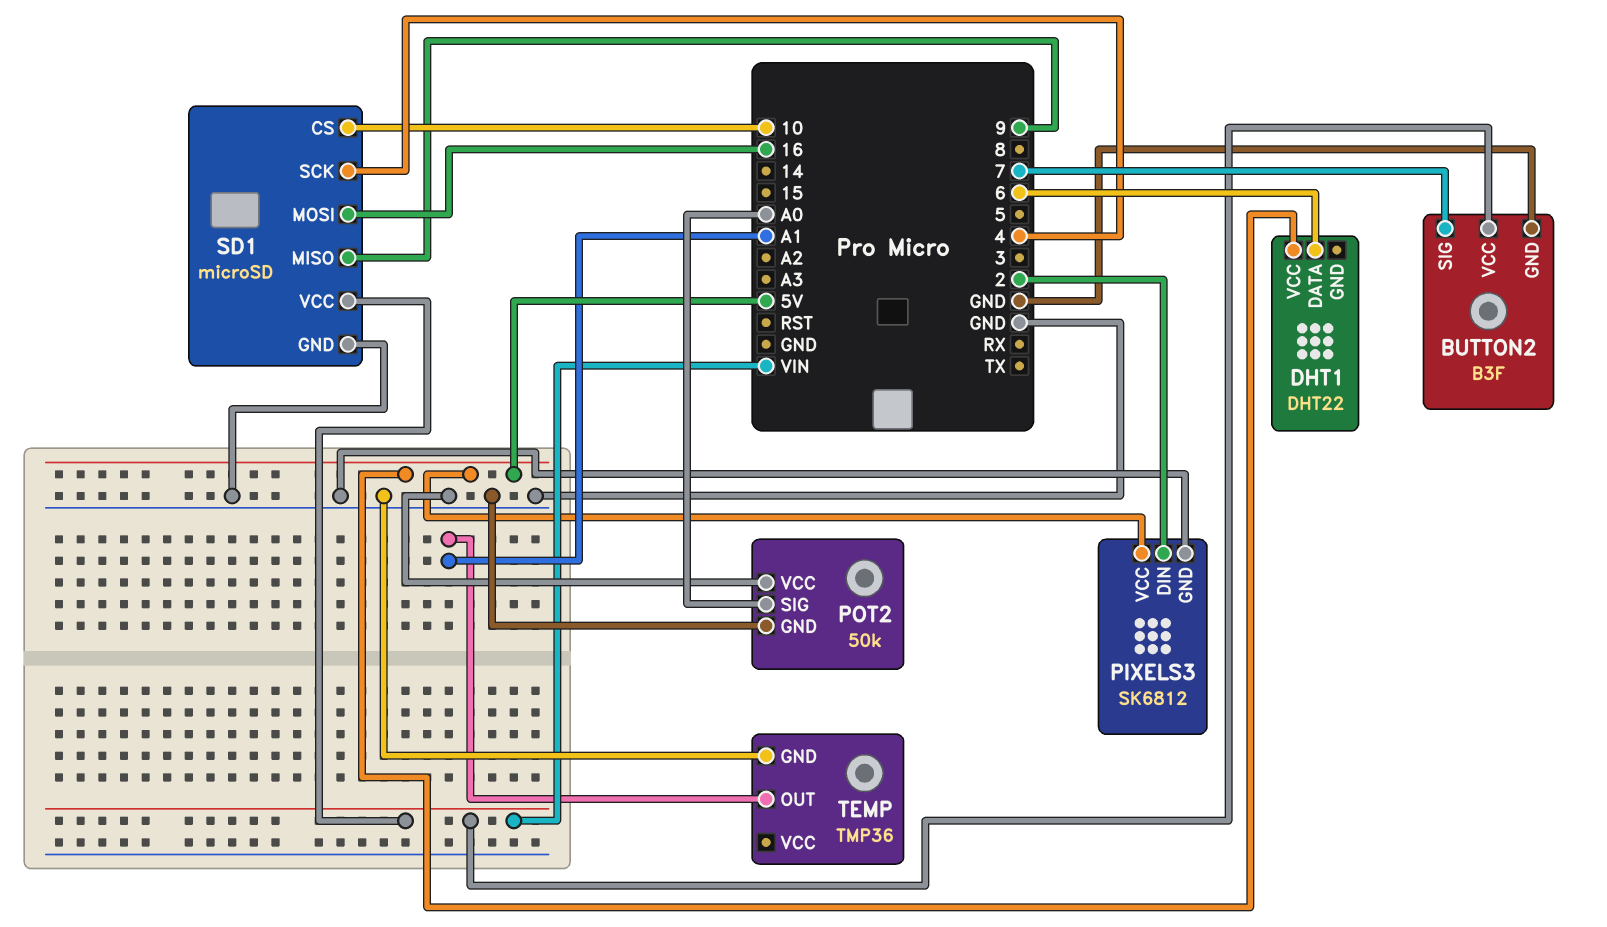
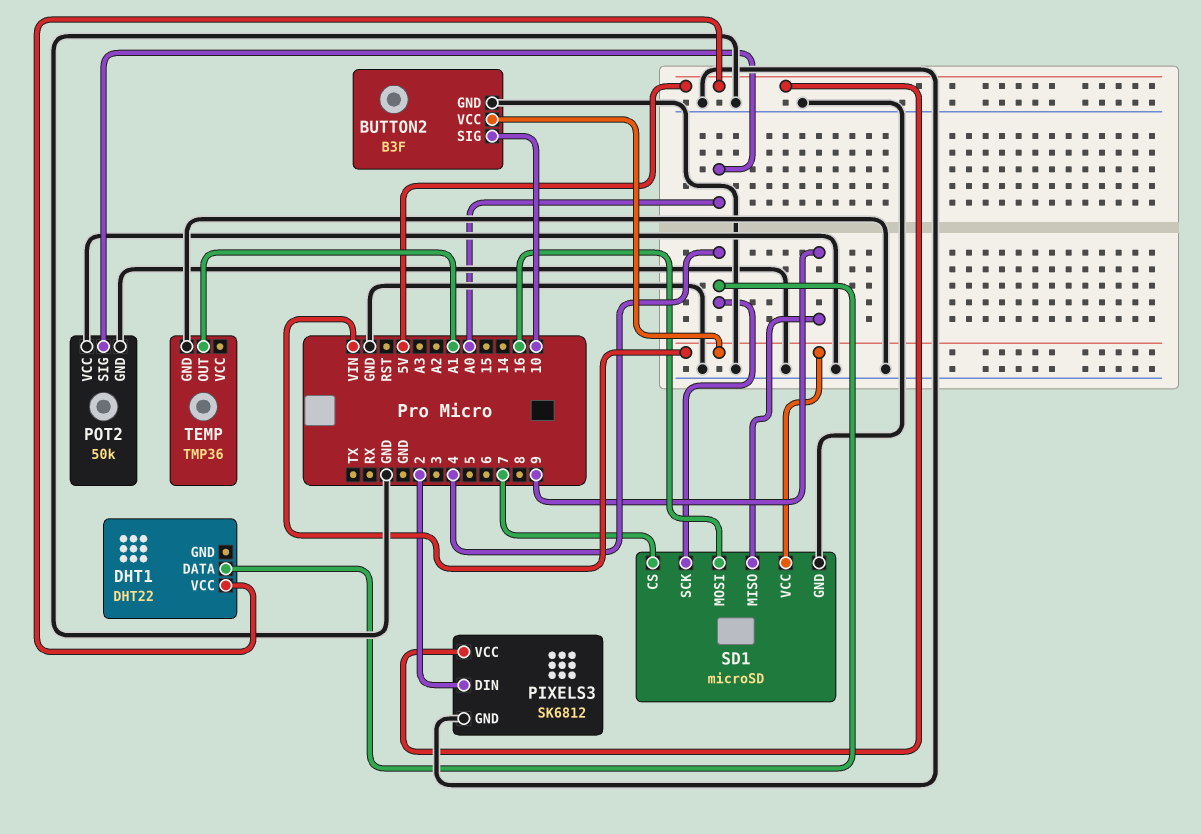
BUTTON2 pin SIG: 7 -> 10
DHT1 pin DATA: 6 -> 4
SD1 pin CS: 10 -> 7

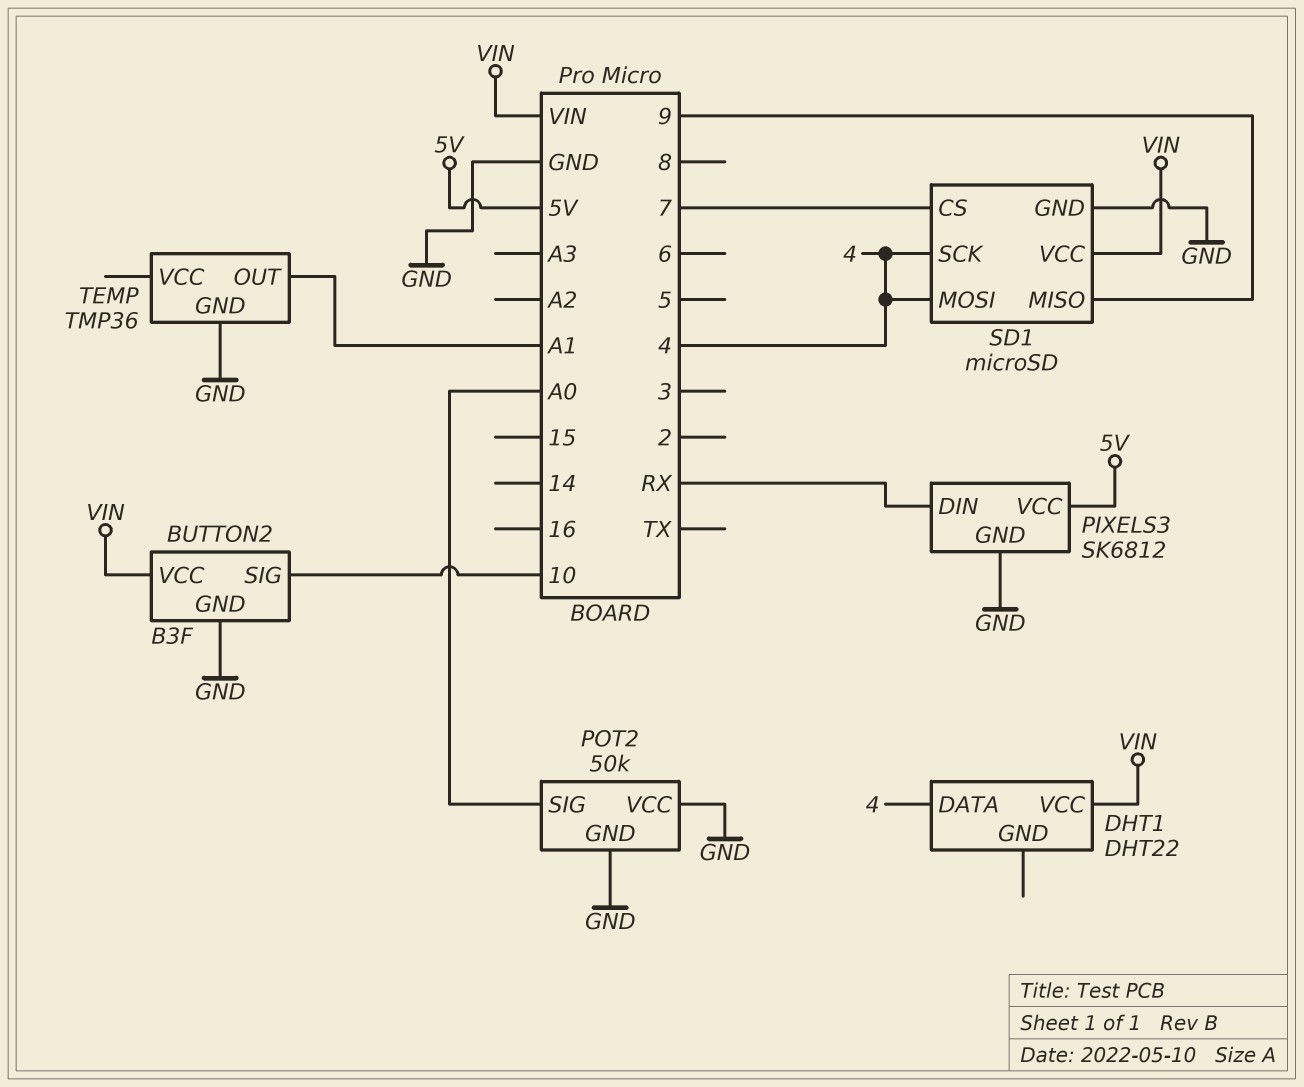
DHT1 pin VCC: 5V -> VIN
PIXELS3 pin DIN: 2 -> RX
SD1 pin MOSI: 16 -> 4

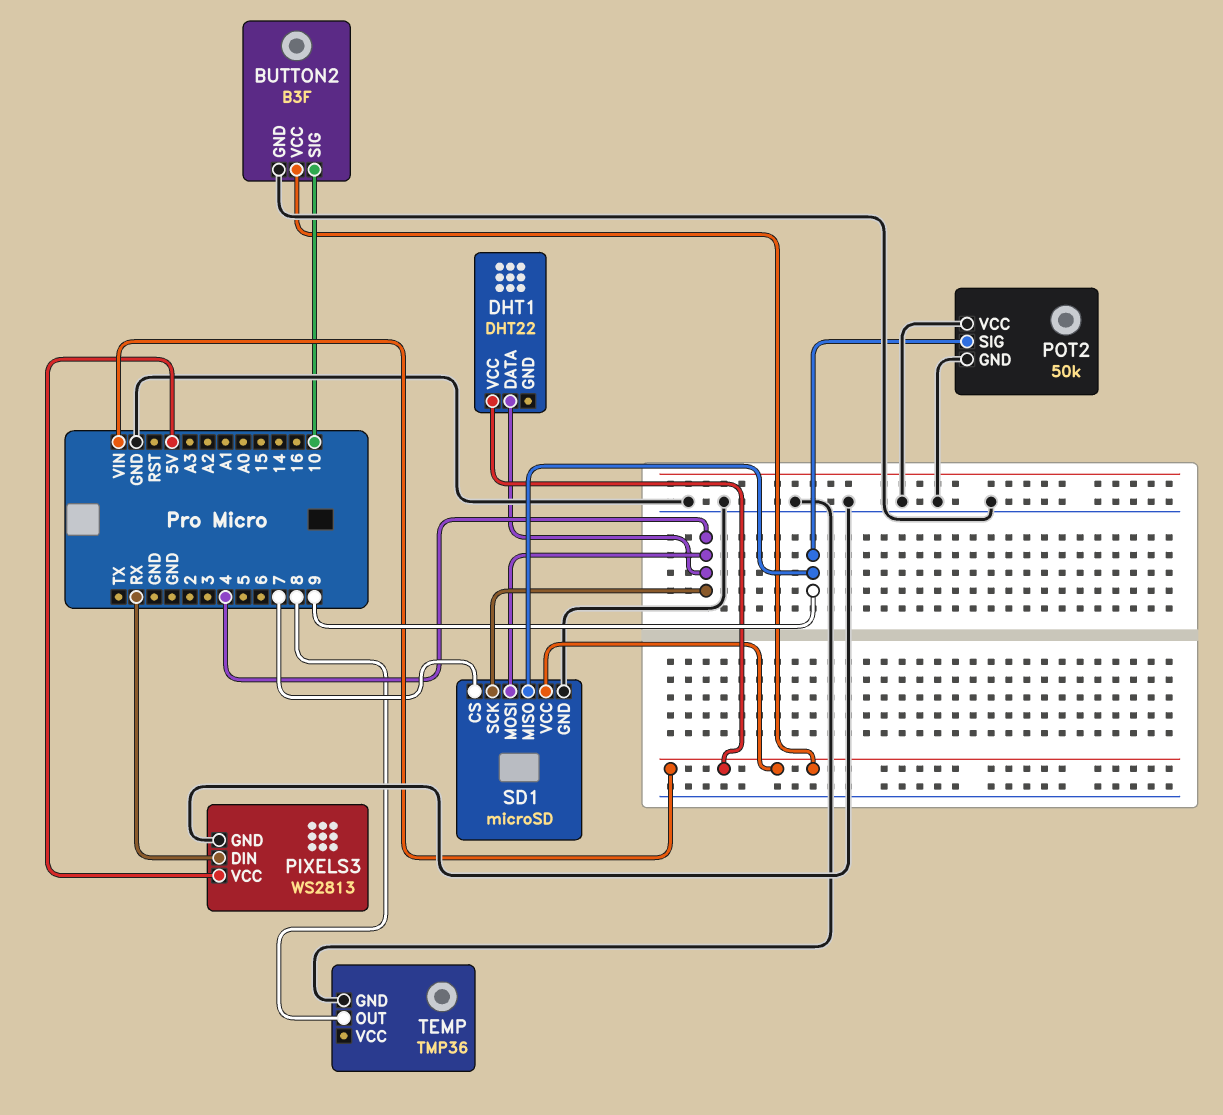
PIXELS3: SK6812 -> WS2813
POT2 pin SIG: A0 -> 9
TEMP pin OUT: A1 -> 8

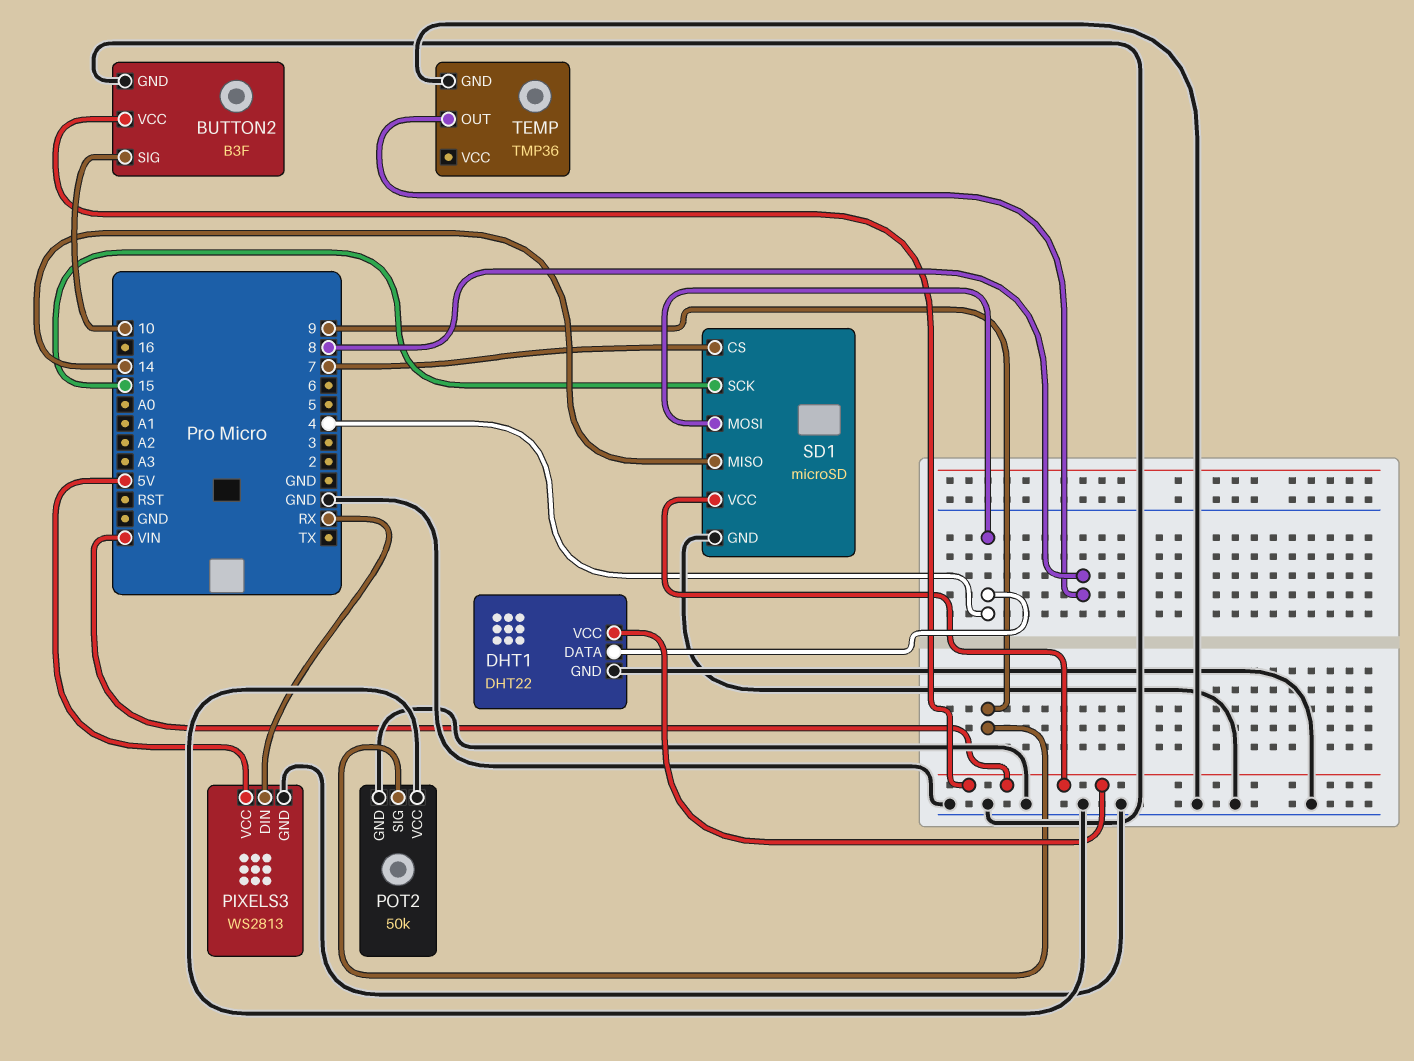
DHT1 pin GND: none -> GND
SD1 pin MISO: 9 -> 14
SD1 pin SCK: 4 -> 15

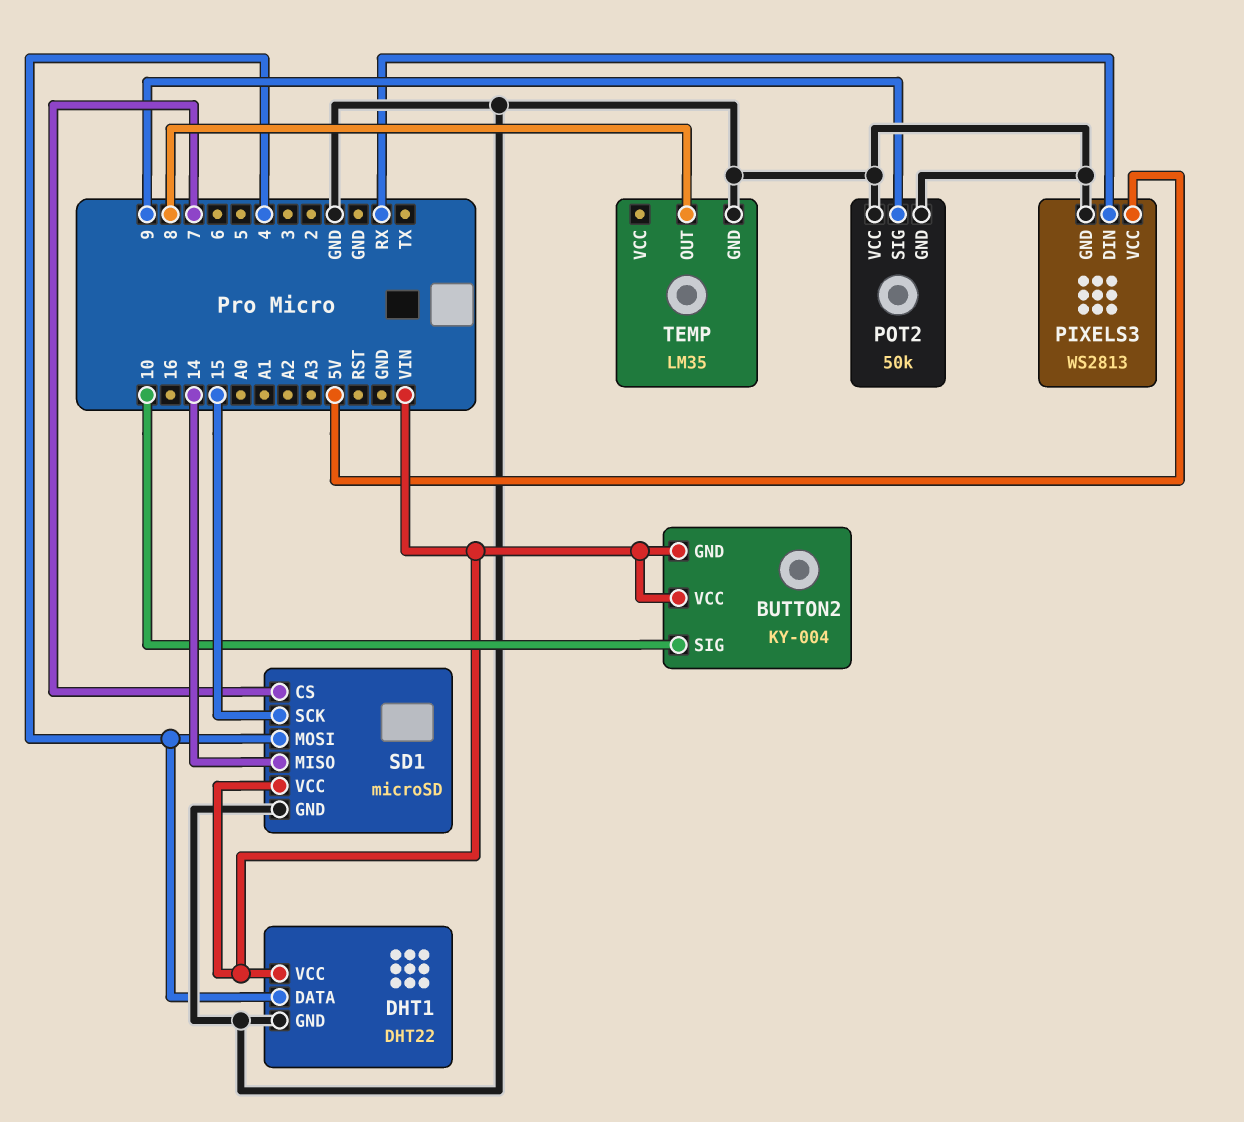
BUTTON2: B3F -> KY-004
BUTTON2 pin GND: GND -> VIN
TEMP: TMP36 -> LM35

